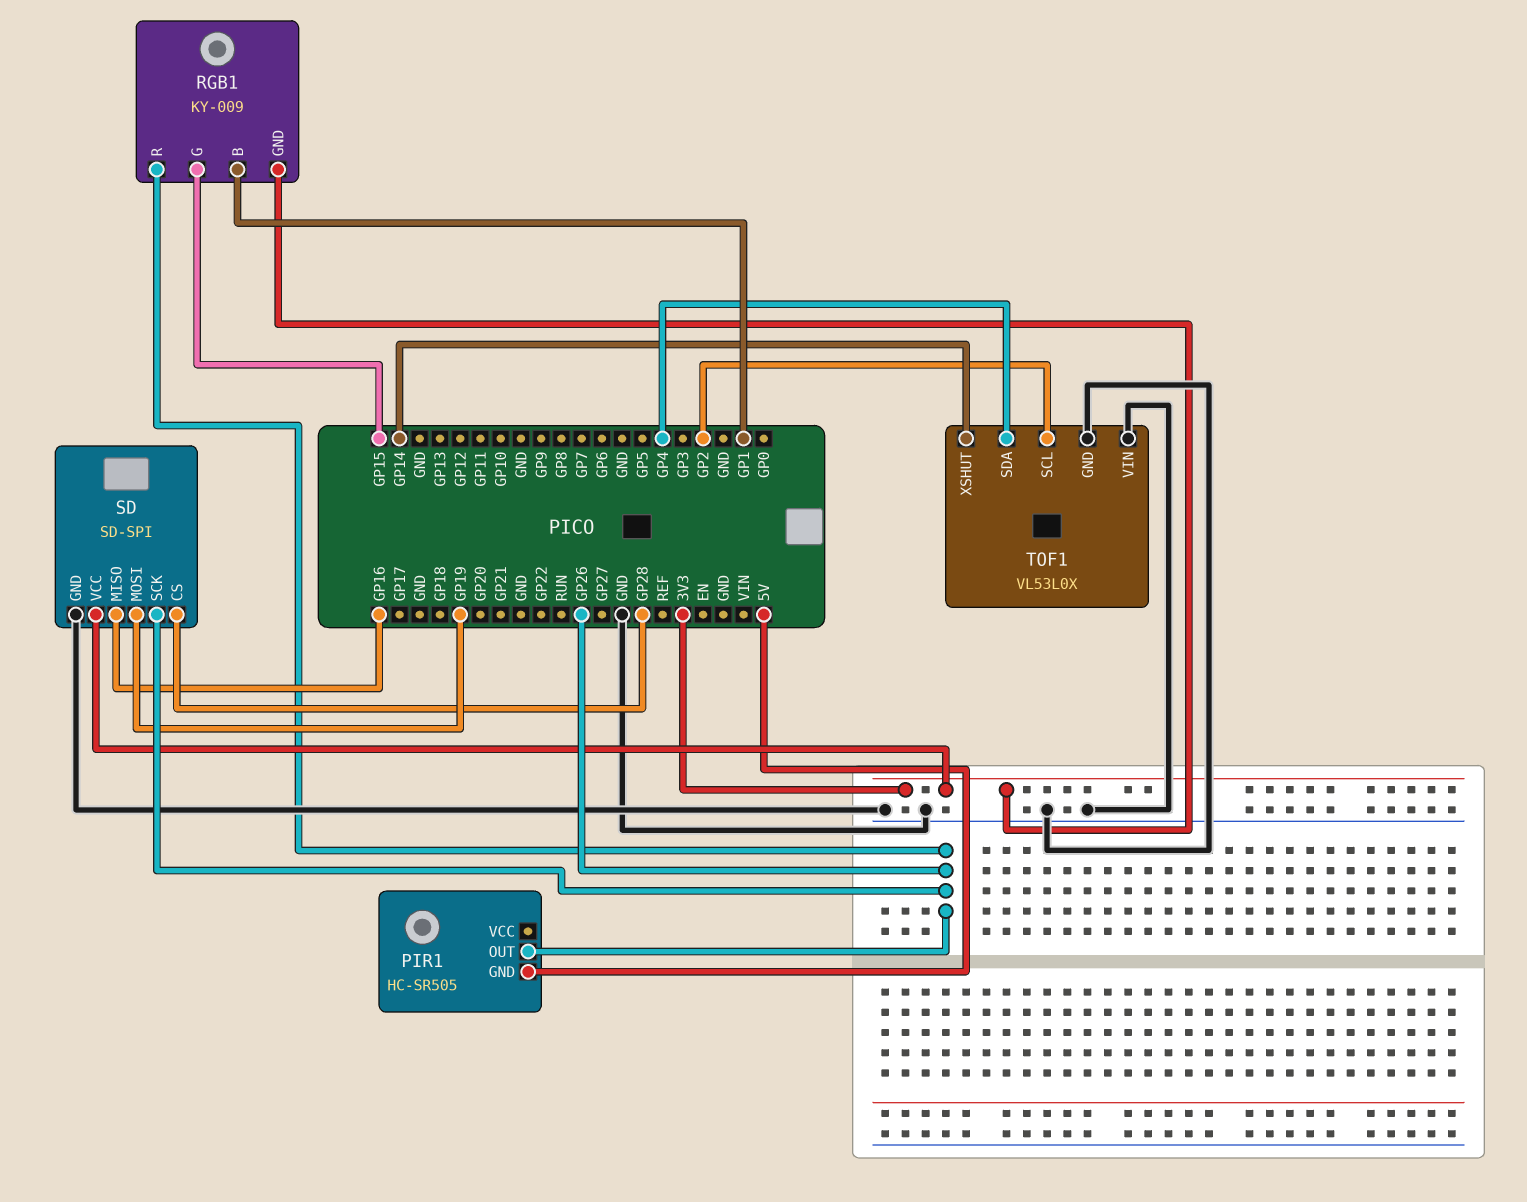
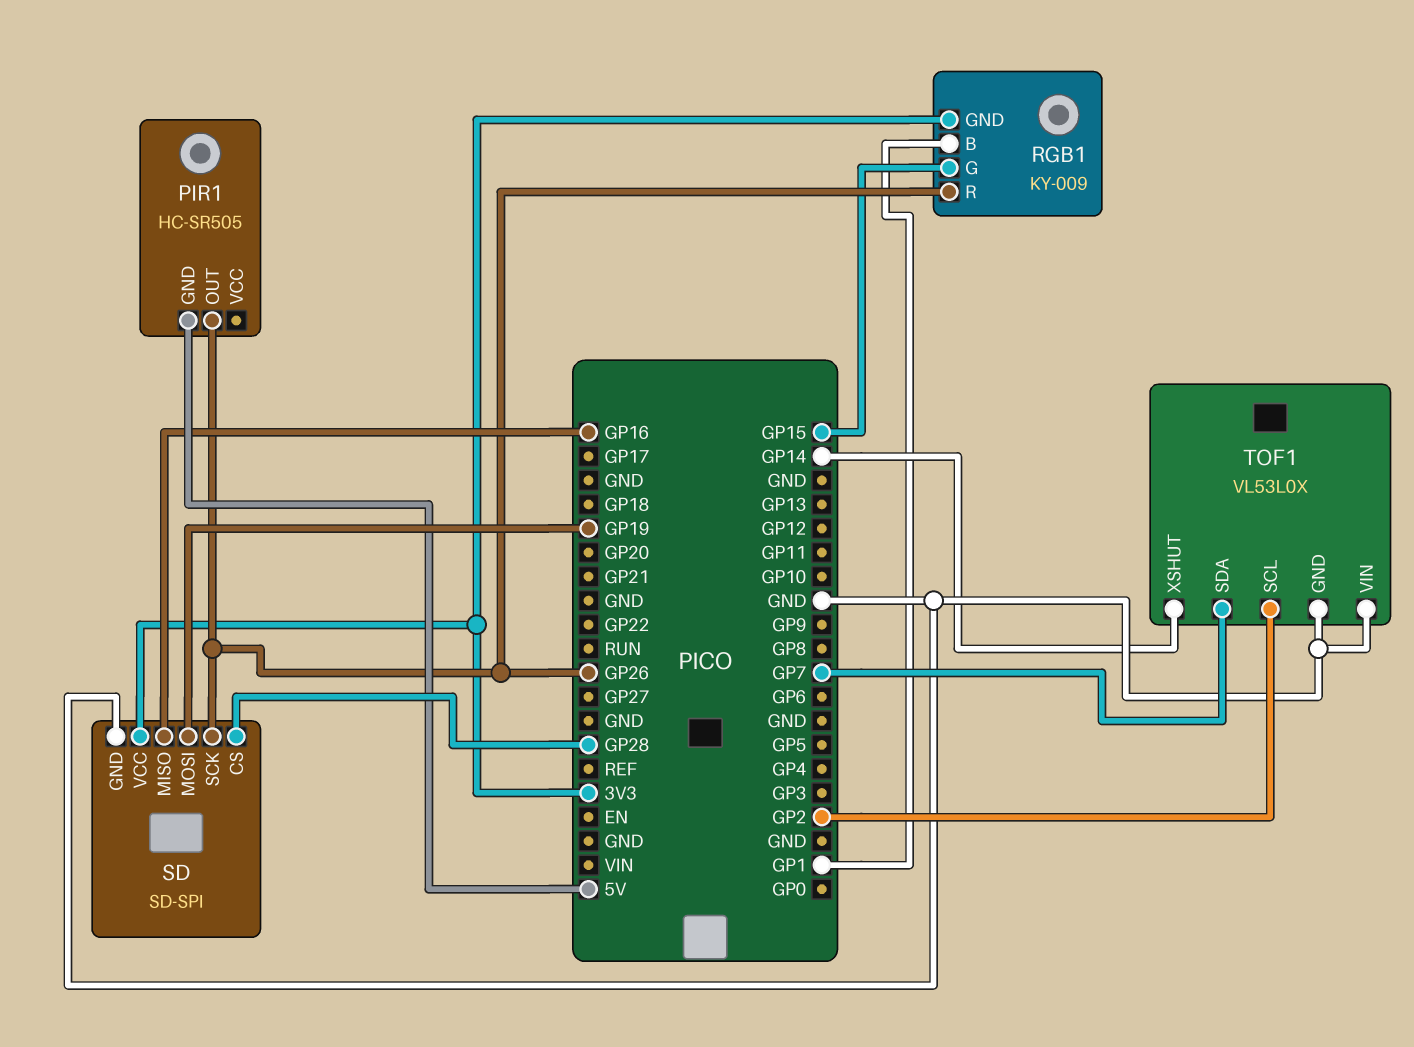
TOF1 pin SDA: GP4 -> GP7

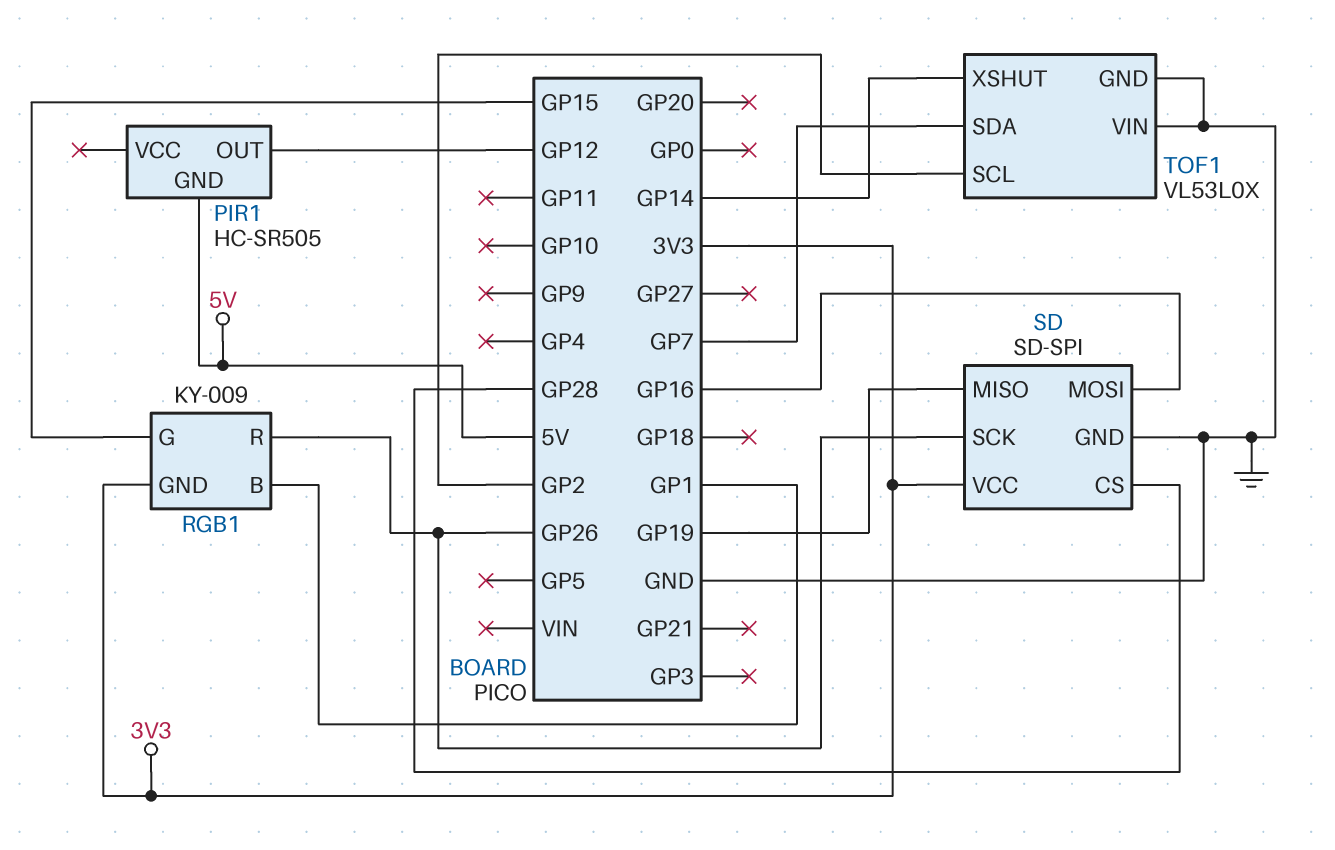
PIR1 pin OUT: GP26 -> GP12
SD pin MISO: GP16 -> GP19
SD pin MOSI: GP19 -> GP16

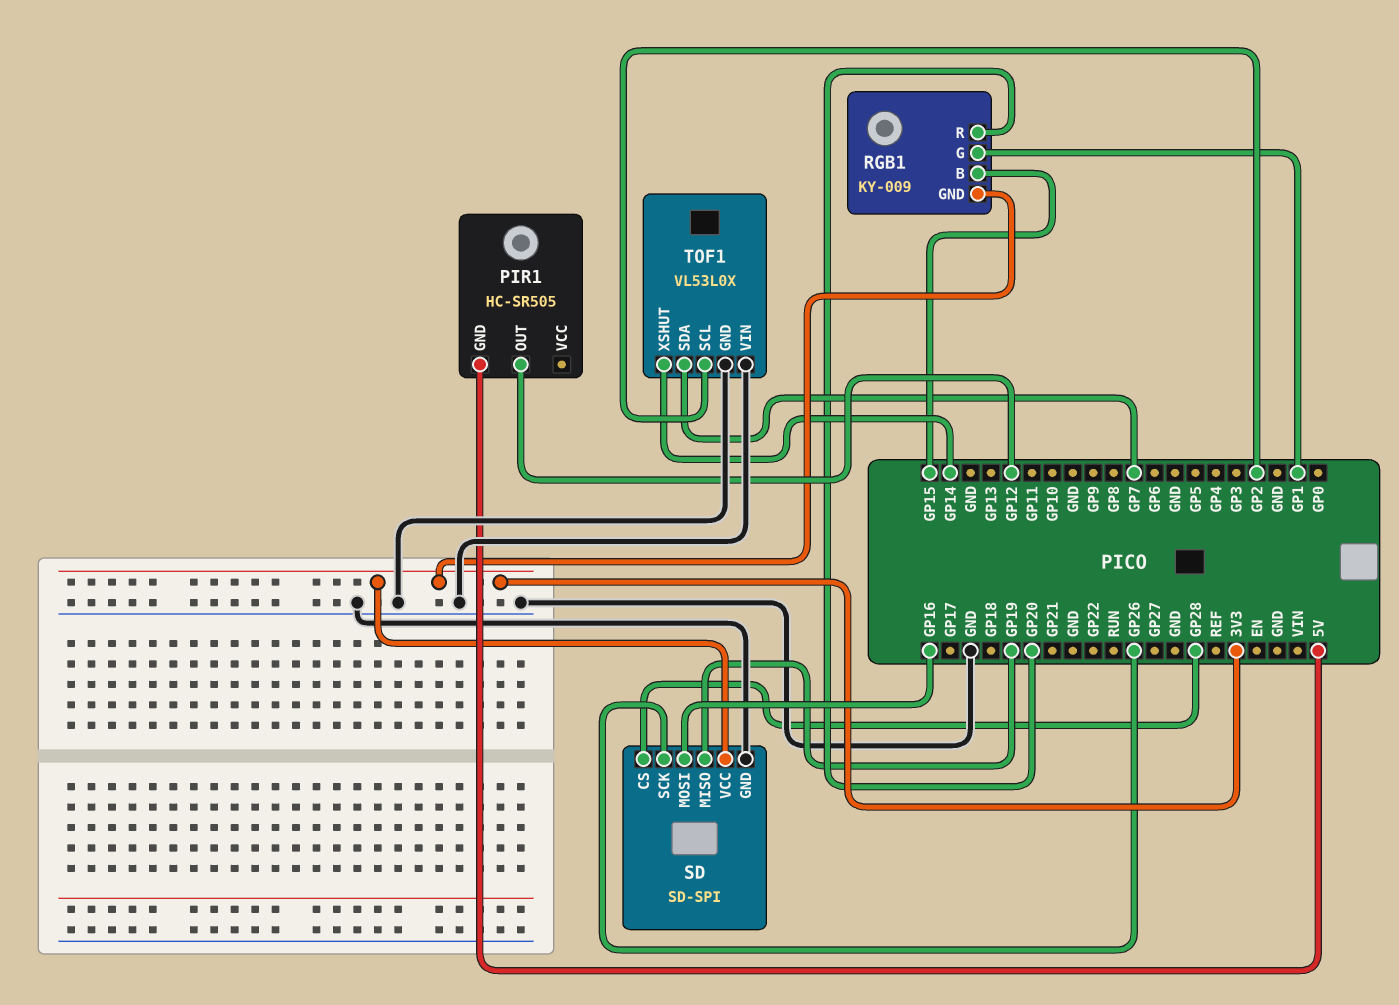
RGB1 pin B: GP1 -> GP15
RGB1 pin G: GP15 -> GP1
RGB1 pin R: GP26 -> GP20

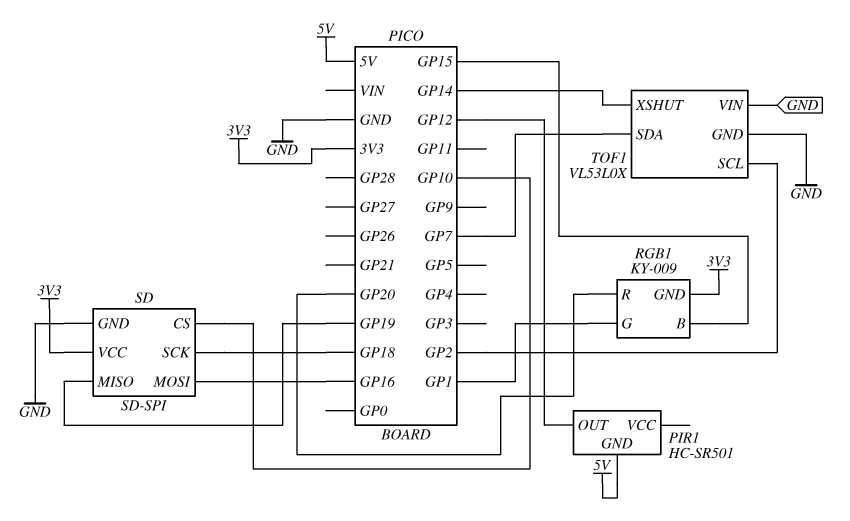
PIR1: HC-SR505 -> HC-SR501
SD pin CS: GP28 -> GP10
SD pin SCK: GP26 -> GP18

